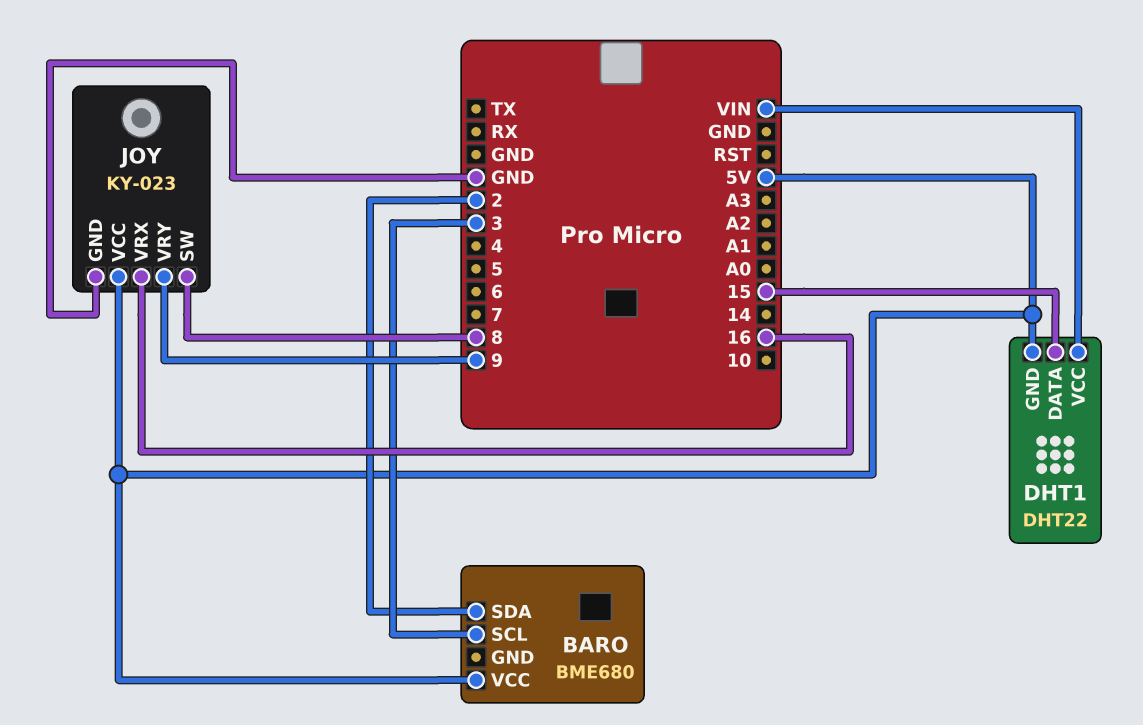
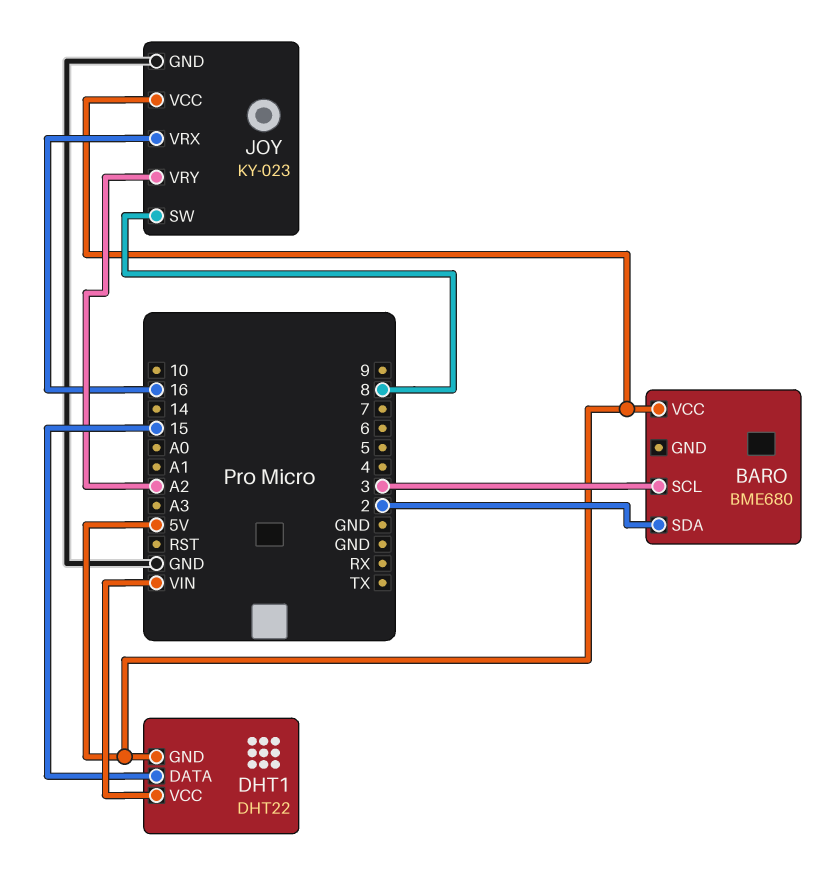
JOY pin VRY: 9 -> A2

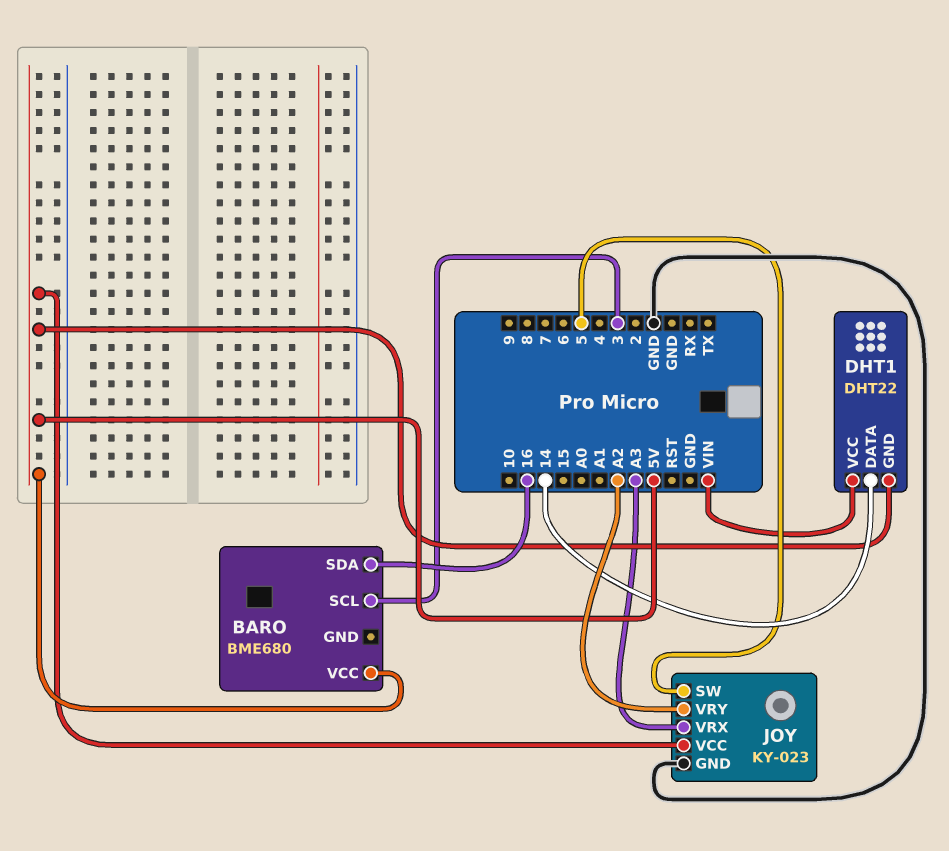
BARO pin SDA: 2 -> 16
DHT1 pin DATA: 15 -> 14
JOY pin SW: 8 -> 5
JOY pin VRX: 16 -> A3

